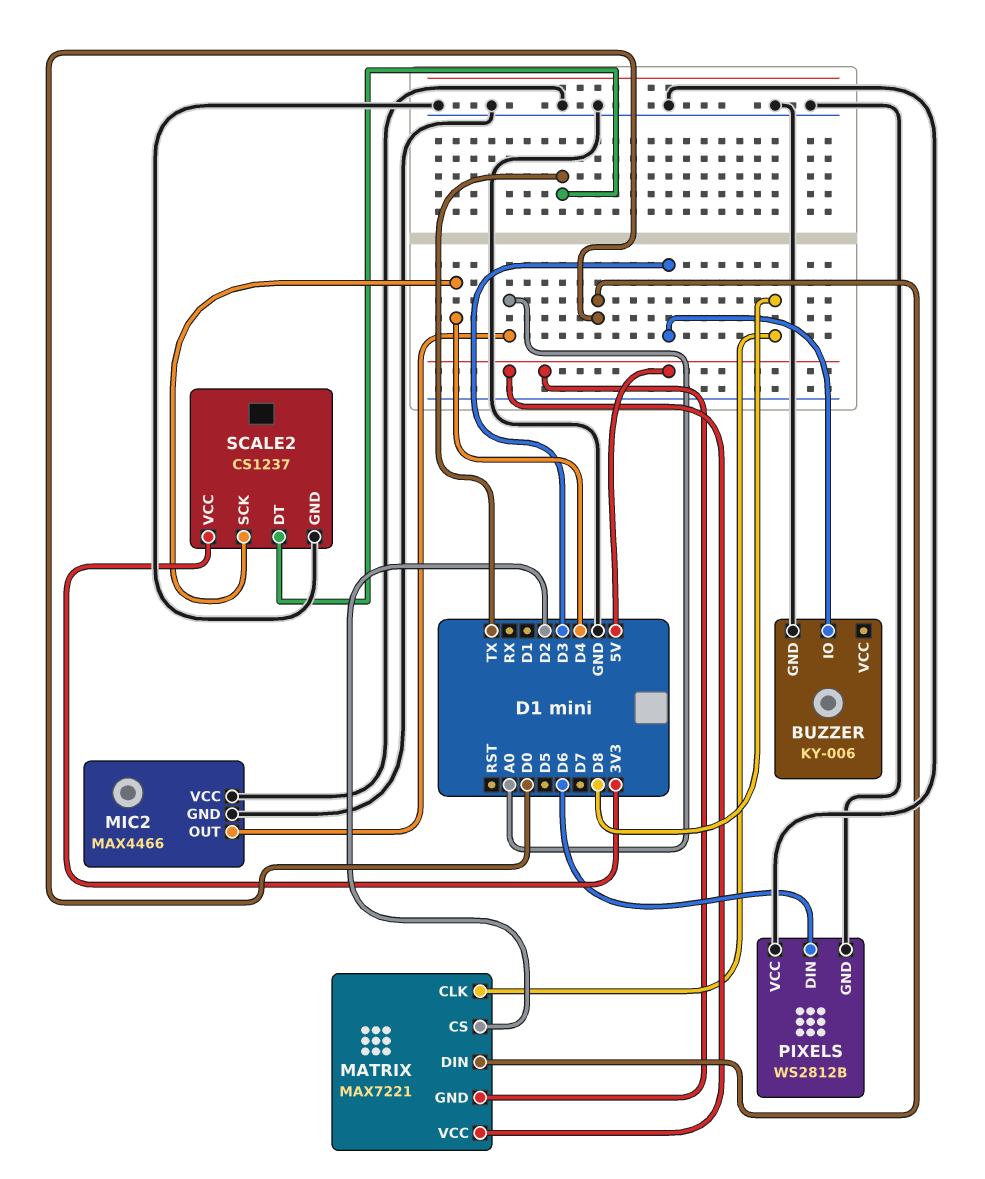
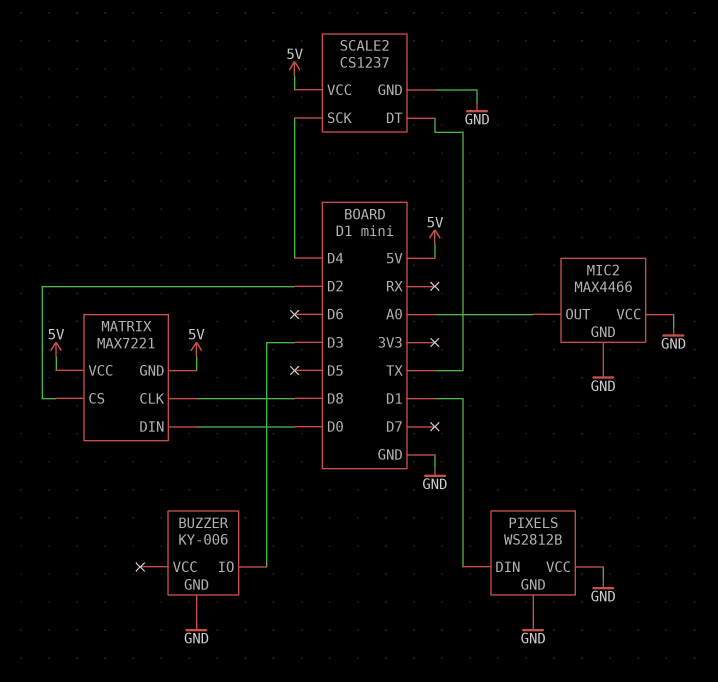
PIXELS pin DIN: D6 -> D1
SCALE2 pin VCC: 3V3 -> 5V

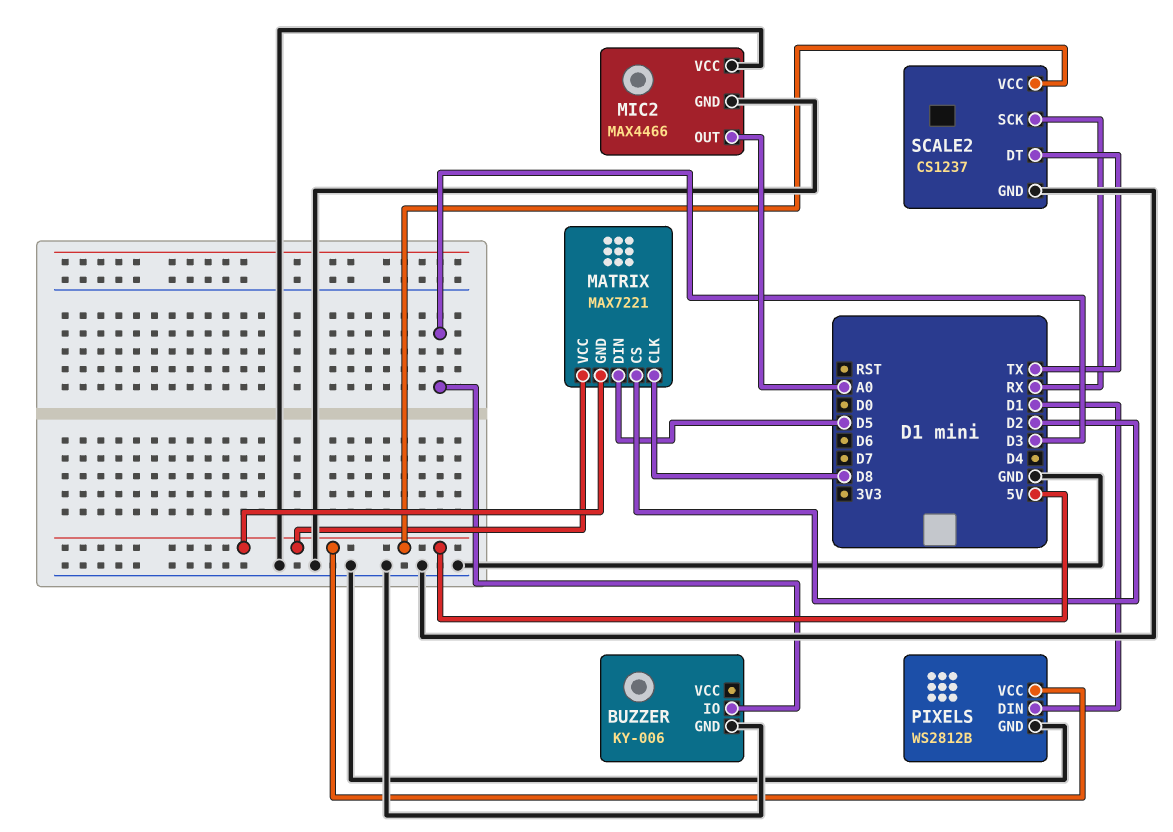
MATRIX pin DIN: D0 -> D5
PIXELS pin VCC: GND -> 5V
SCALE2 pin SCK: D4 -> RX

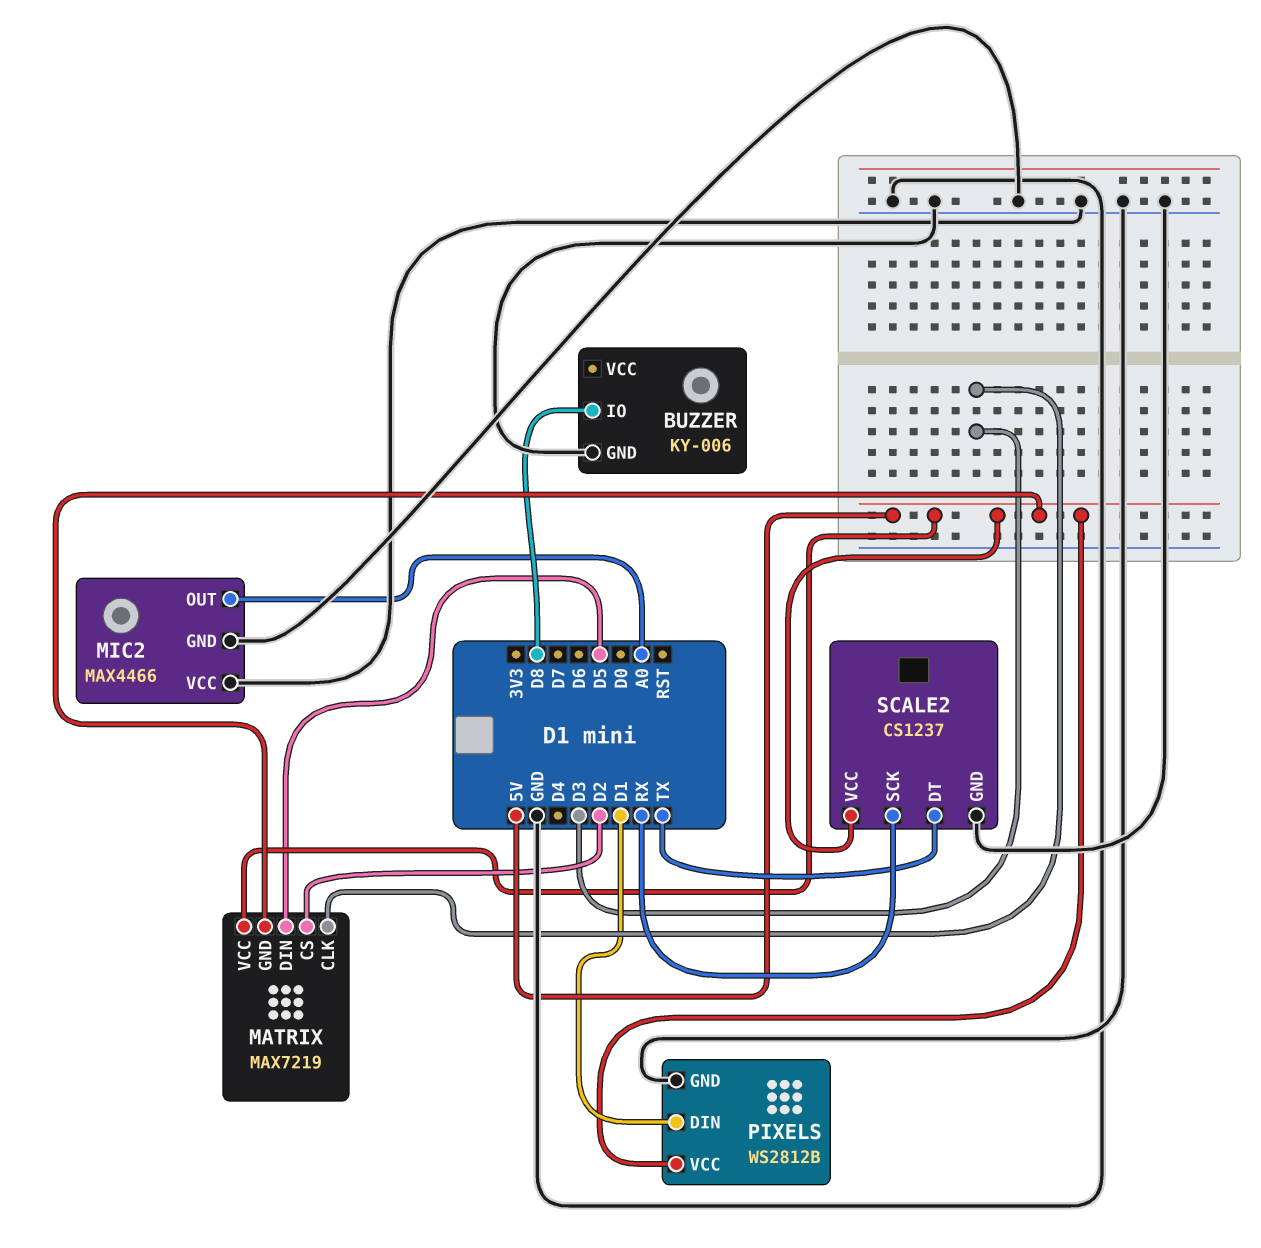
BUZZER pin IO: D3 -> D8
MATRIX: MAX7221 -> MAX7219
MATRIX pin CLK: D8 -> D3

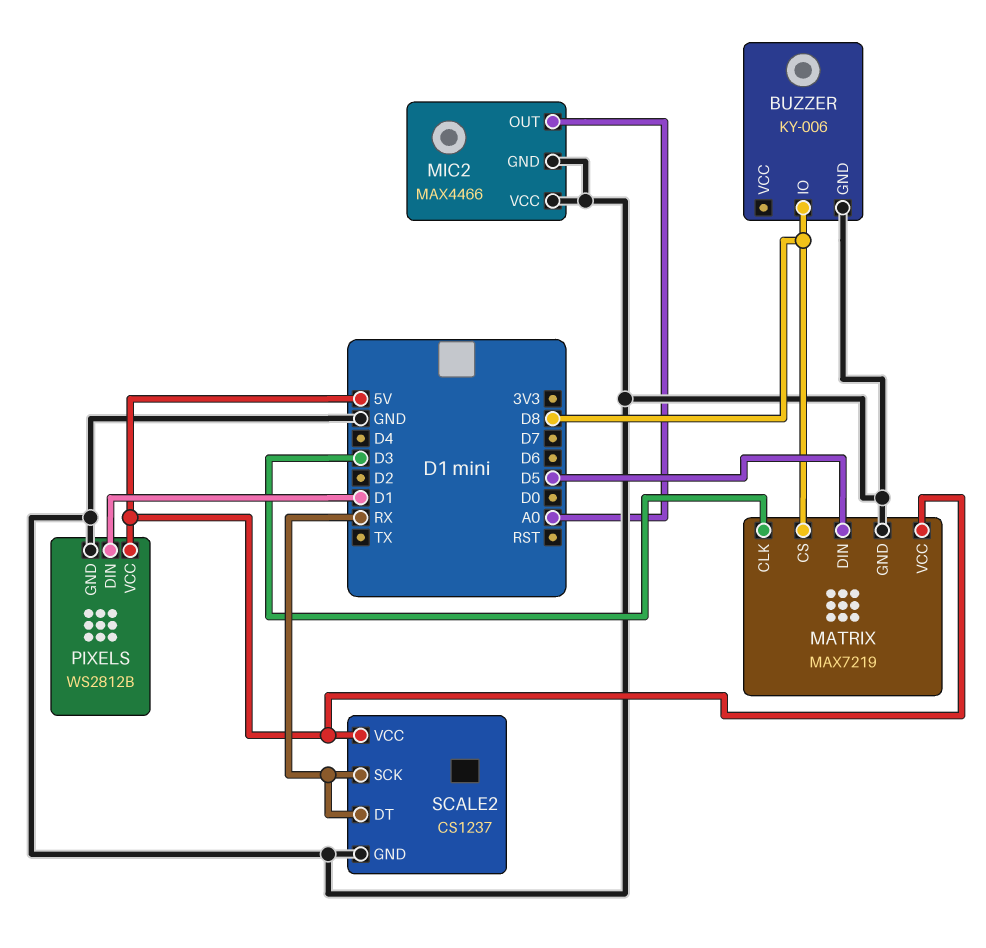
MATRIX pin CS: D2 -> D8
MATRIX pin GND: 5V -> GND
SCALE2 pin DT: TX -> RX

